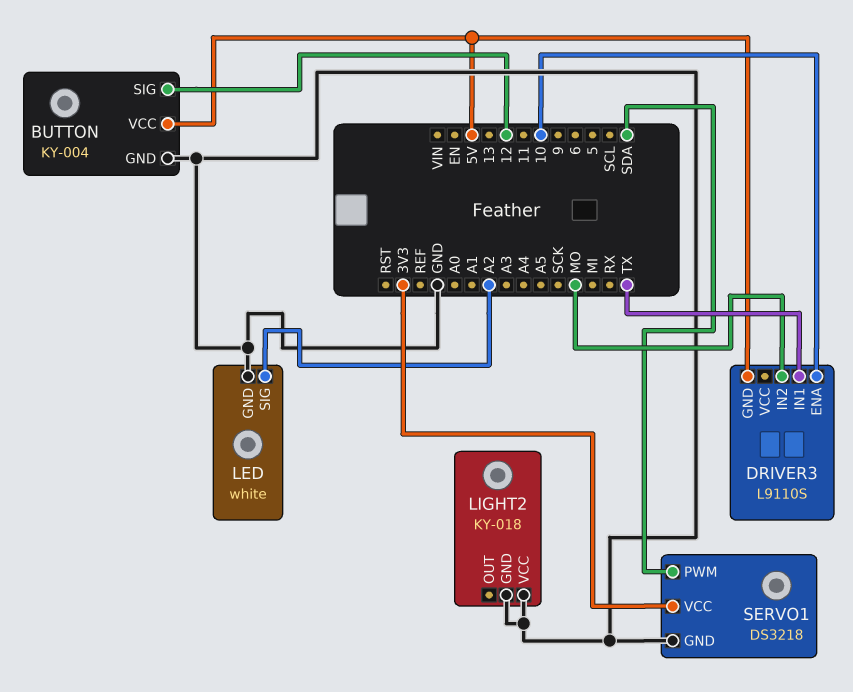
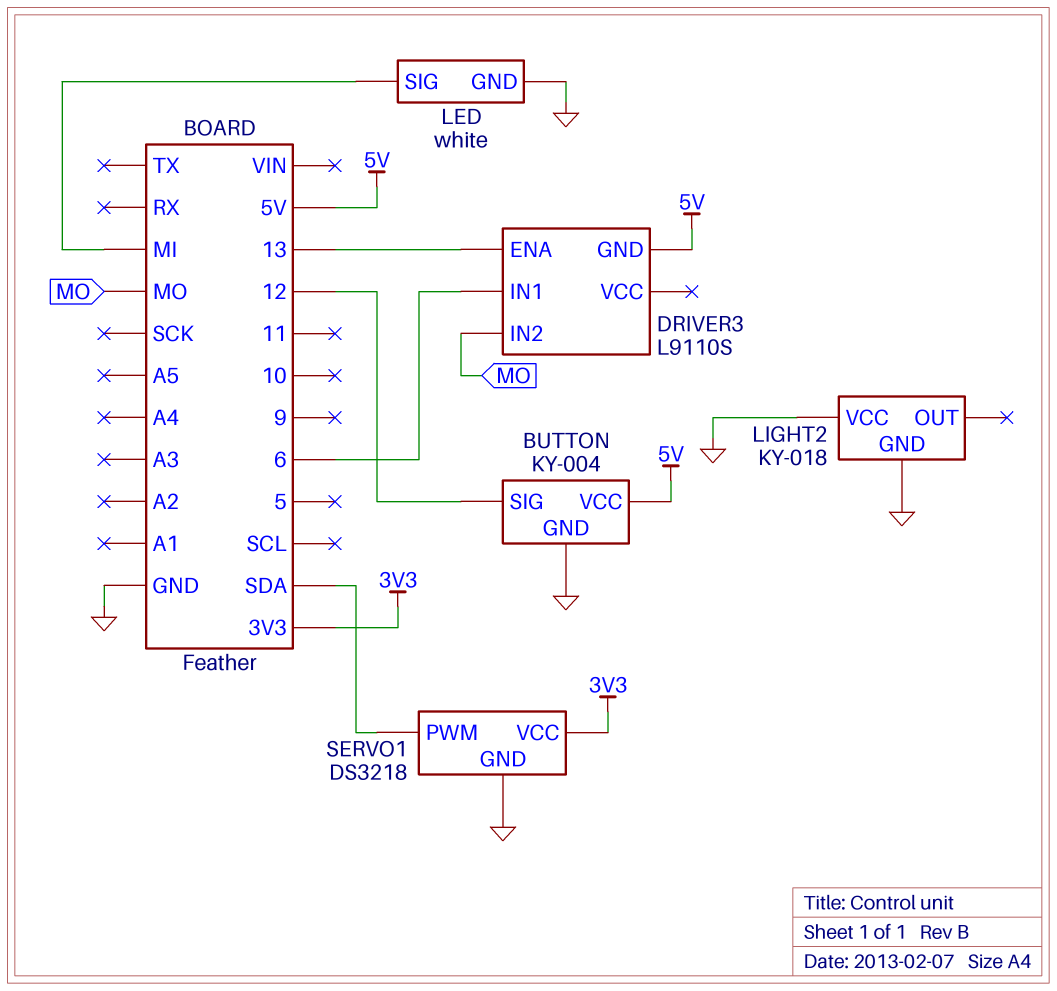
DRIVER3 pin ENA: 10 -> 13
DRIVER3 pin IN1: TX -> 6
LED pin SIG: A2 -> MI

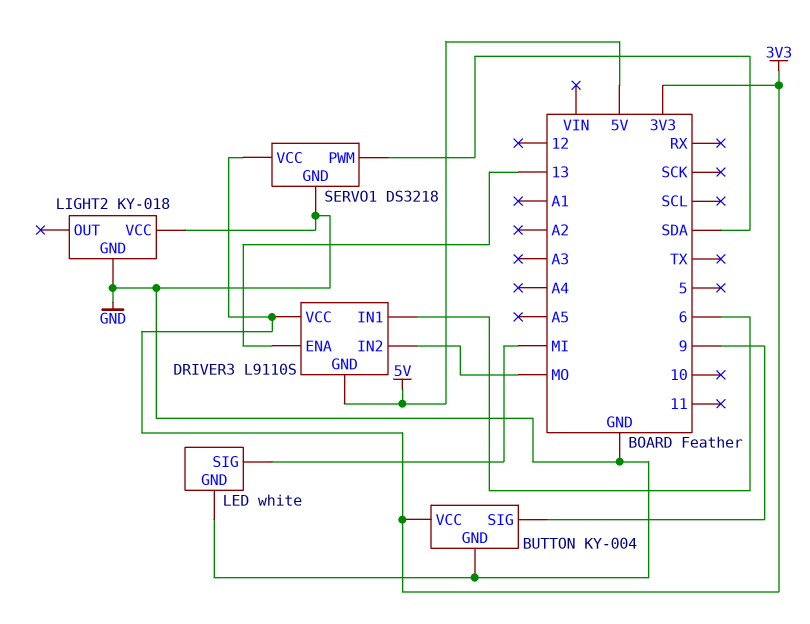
BUTTON pin SIG: 12 -> 9
BUTTON pin VCC: 5V -> 3V3
DRIVER3 pin VCC: none -> 3V3

